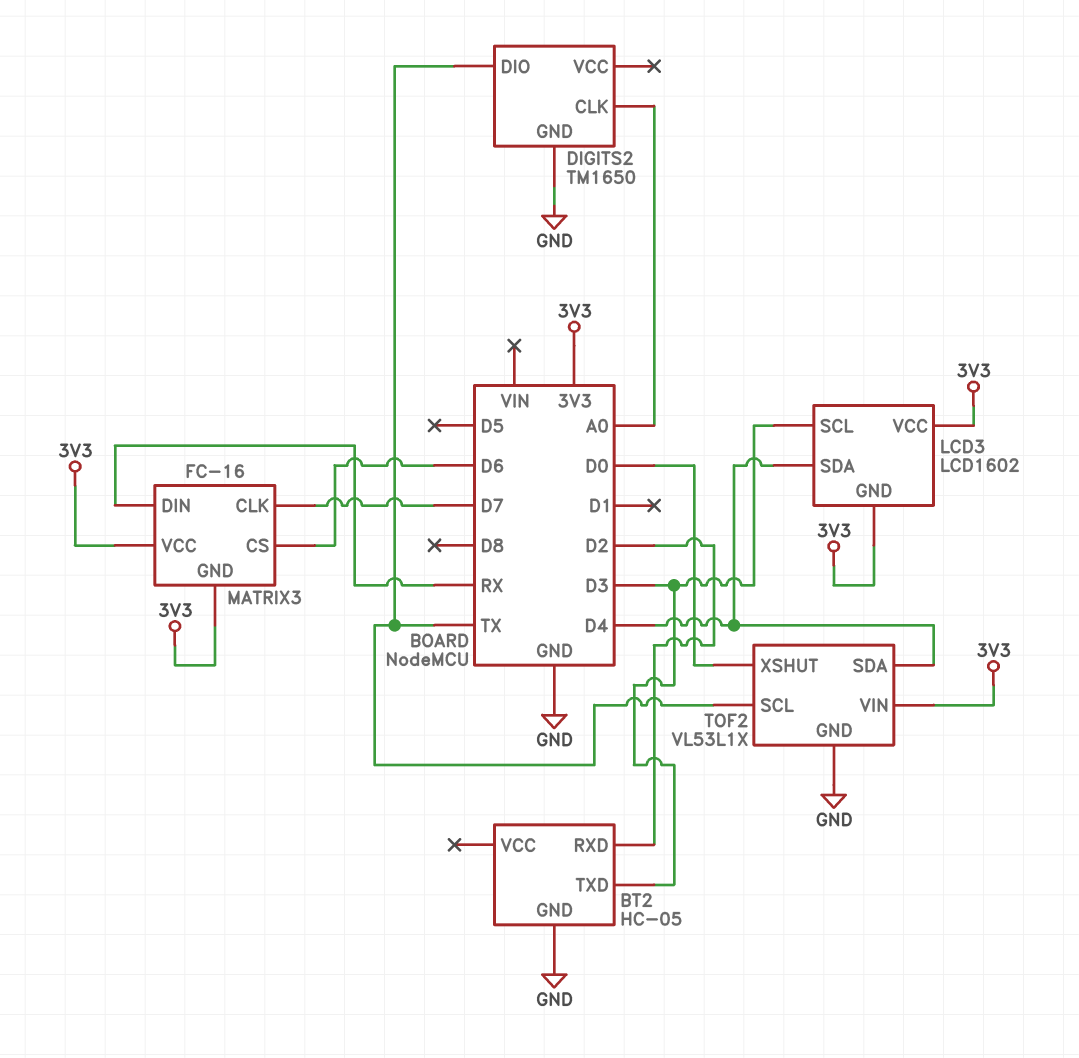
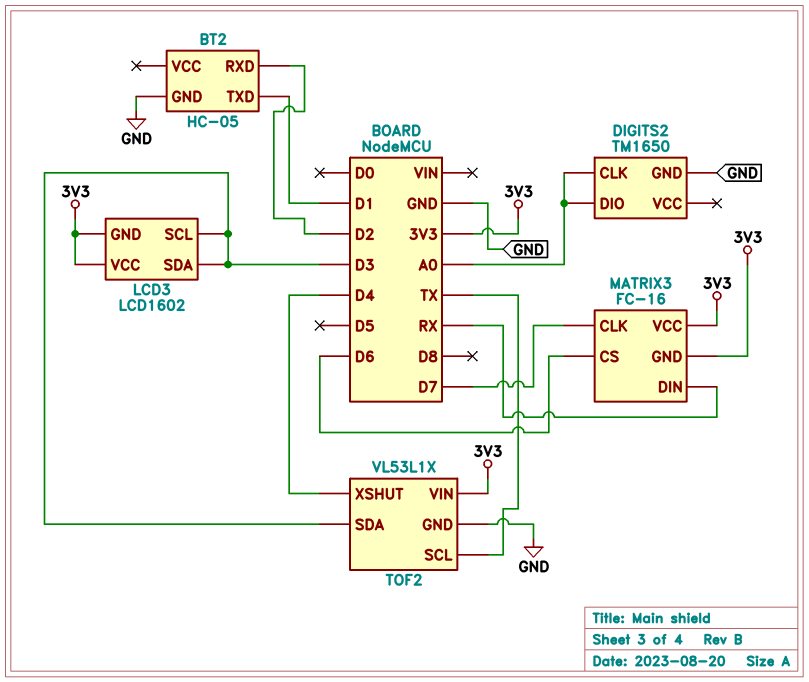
BT2 pin TXD: D3 -> D1
DIGITS2 pin DIO: TX -> A0
LCD3 pin SDA: D4 -> D3
TOF2 pin SDA: D4 -> D3
TOF2 pin XSHUT: D0 -> D4

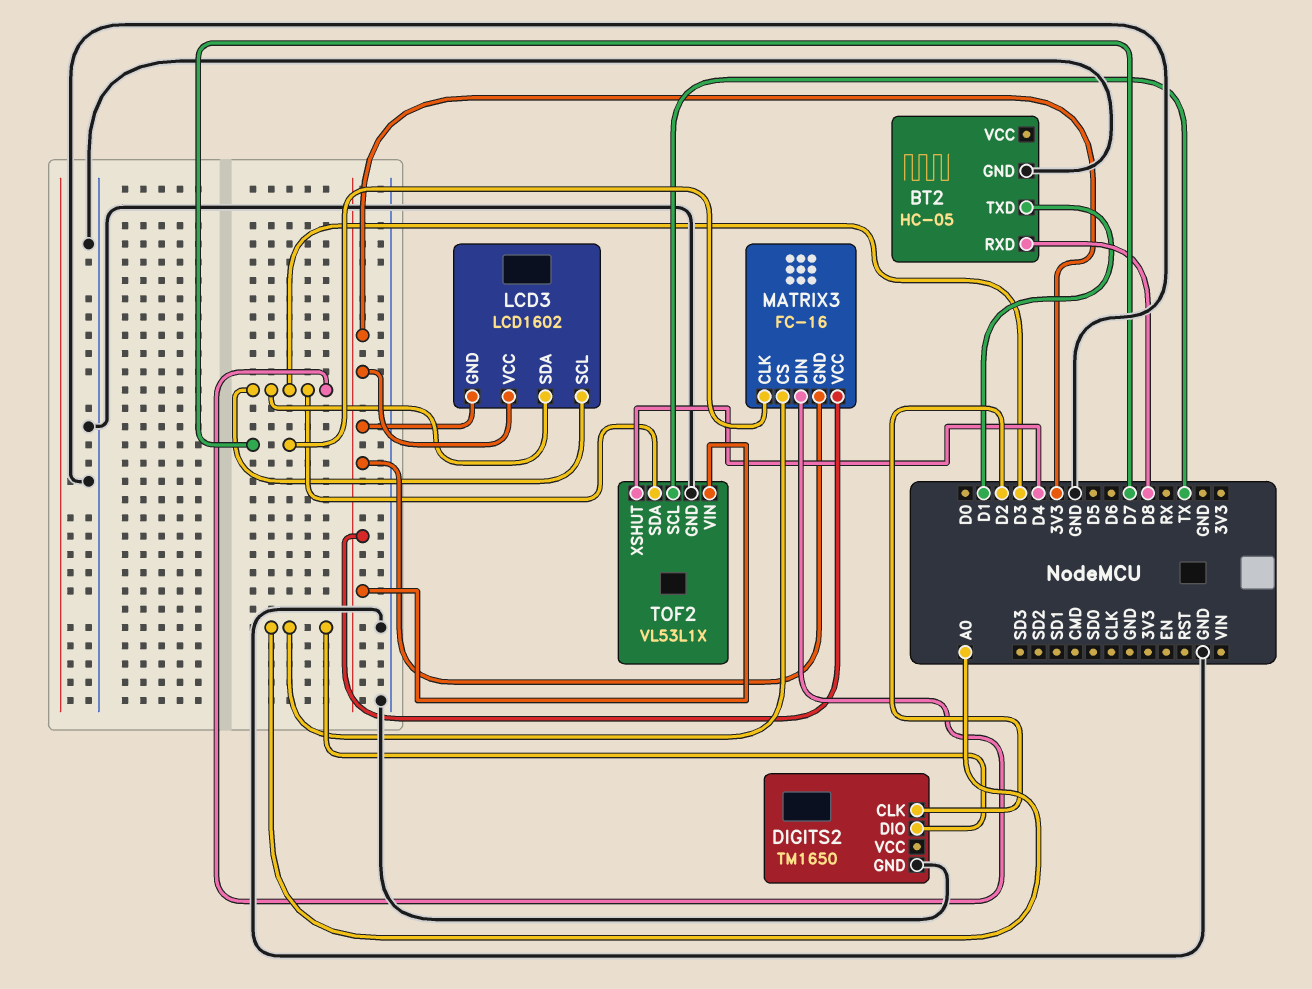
BT2 pin RXD: D2 -> D8
DIGITS2 pin CLK: A0 -> D2
MATRIX3 pin CS: D6 -> A0
MATRIX3 pin DIN: RX -> D3

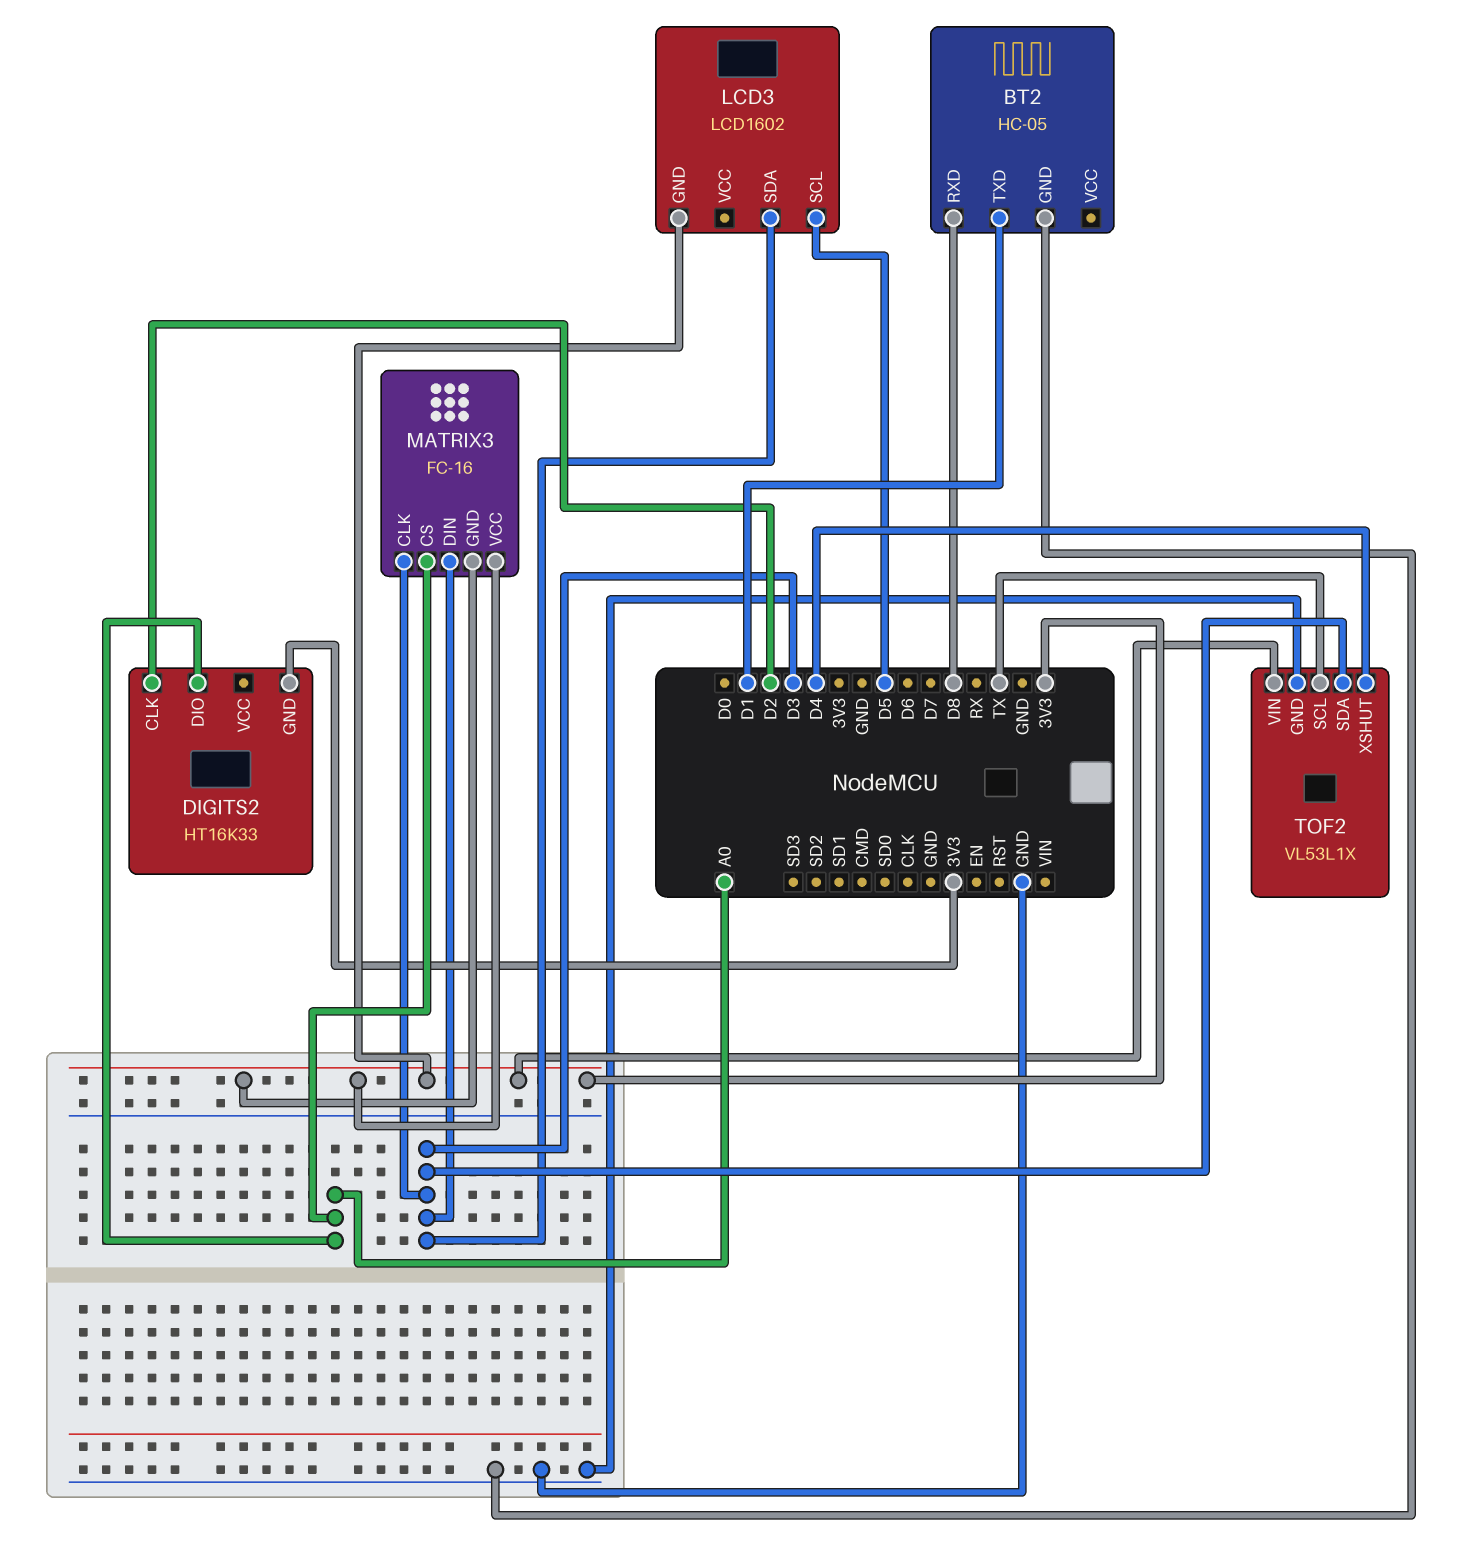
DIGITS2: TM1650 -> HT16K33
DIGITS2 pin GND: GND -> 3V3
LCD3 pin SCL: D3 -> D5
LCD3 pin VCC: 3V3 -> none
MATRIX3 pin CLK: D7 -> D3

